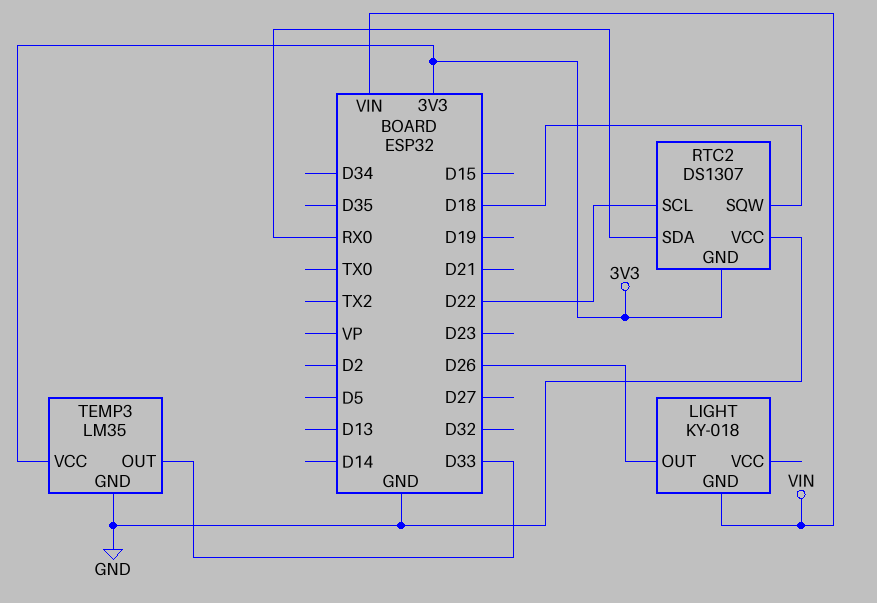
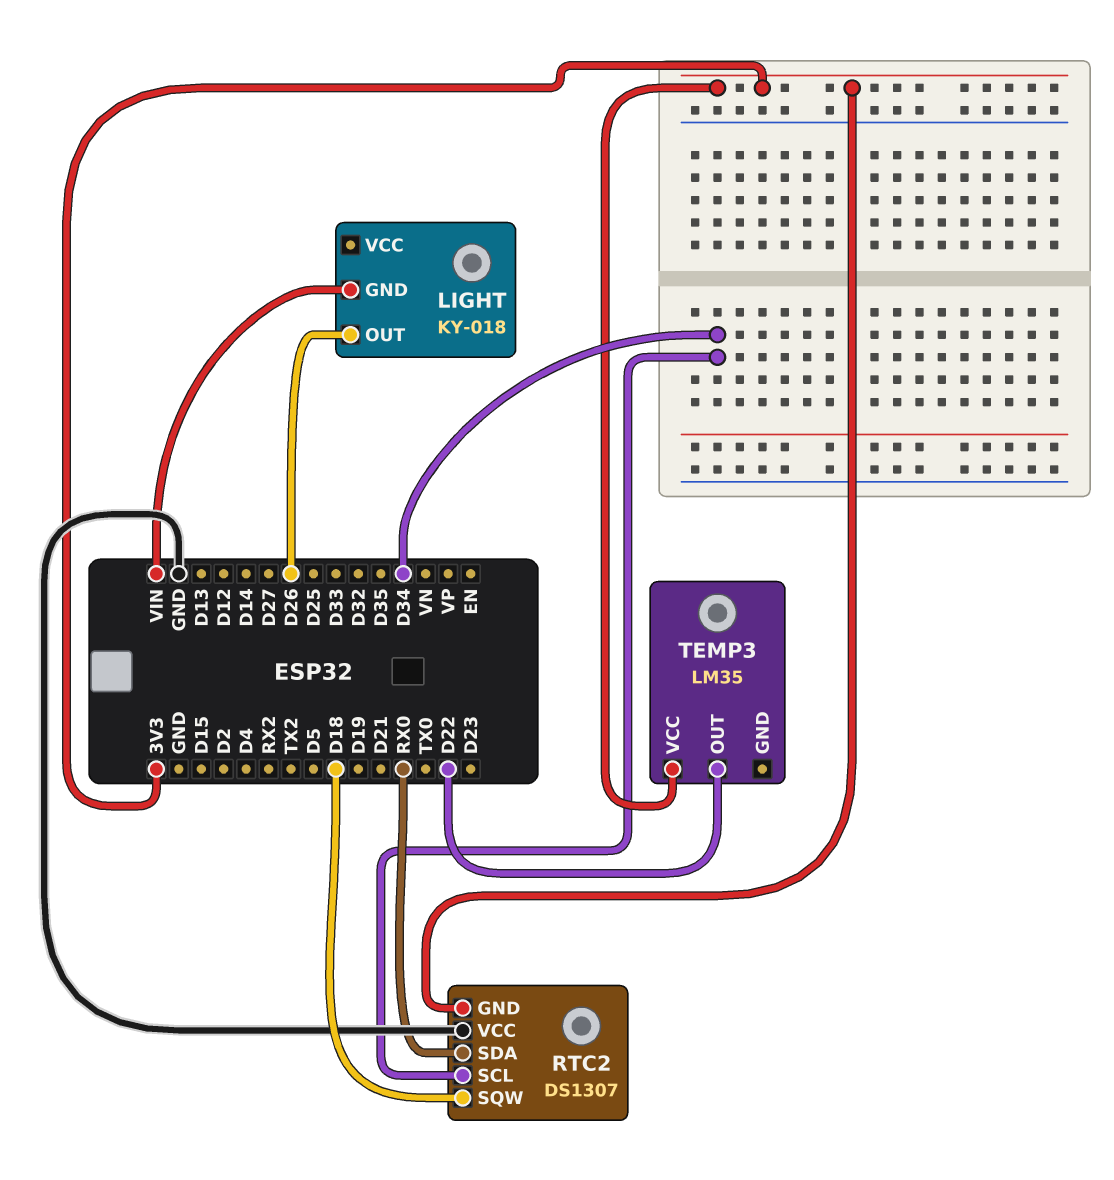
RTC2 pin SCL: D22 -> D34
TEMP3 pin GND: GND -> none
TEMP3 pin OUT: D33 -> D22

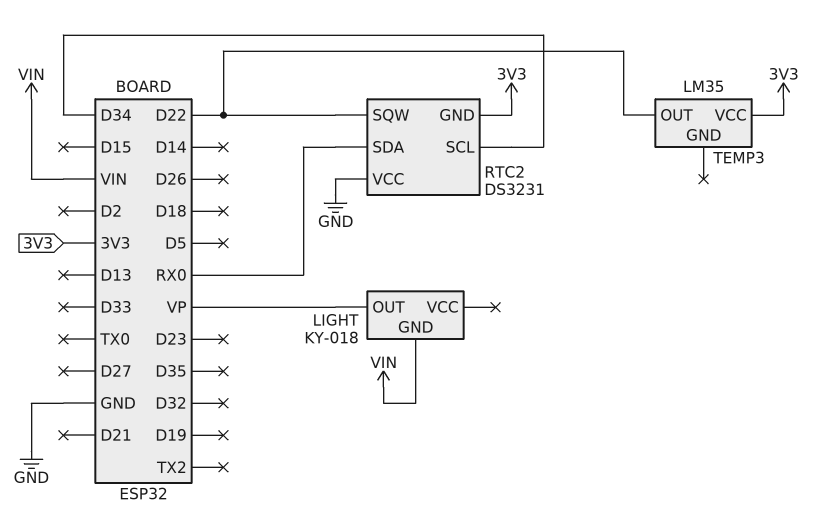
LIGHT pin OUT: D26 -> VP
RTC2: DS1307 -> DS3231
RTC2 pin SQW: D18 -> D22

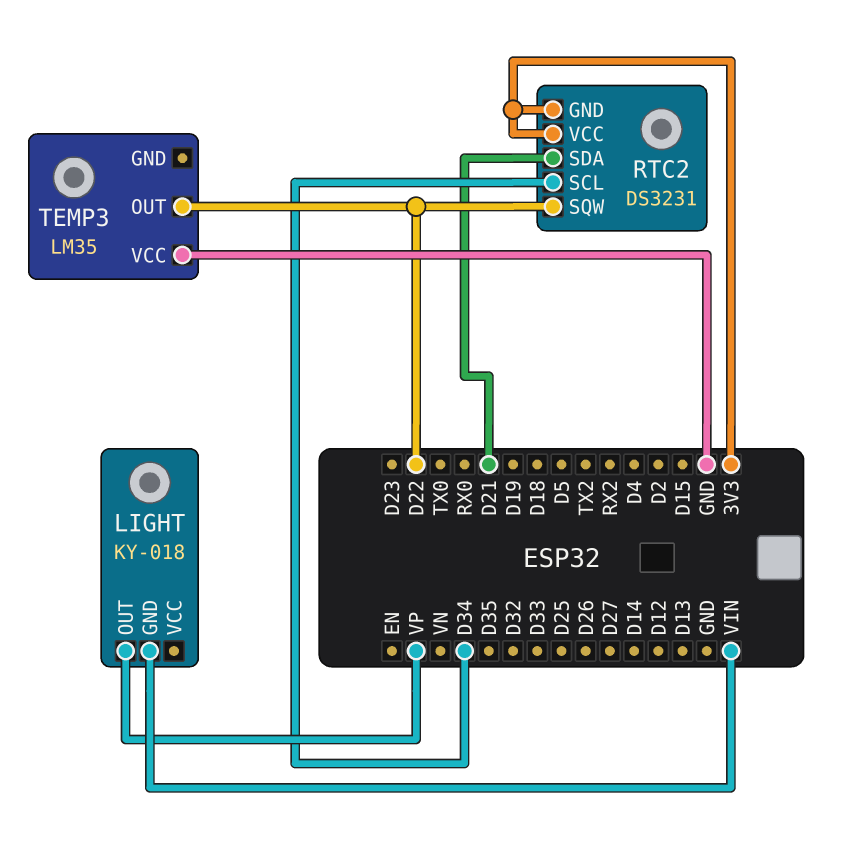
RTC2 pin SDA: RX0 -> D21
RTC2 pin VCC: GND -> 3V3
TEMP3 pin VCC: 3V3 -> GND

